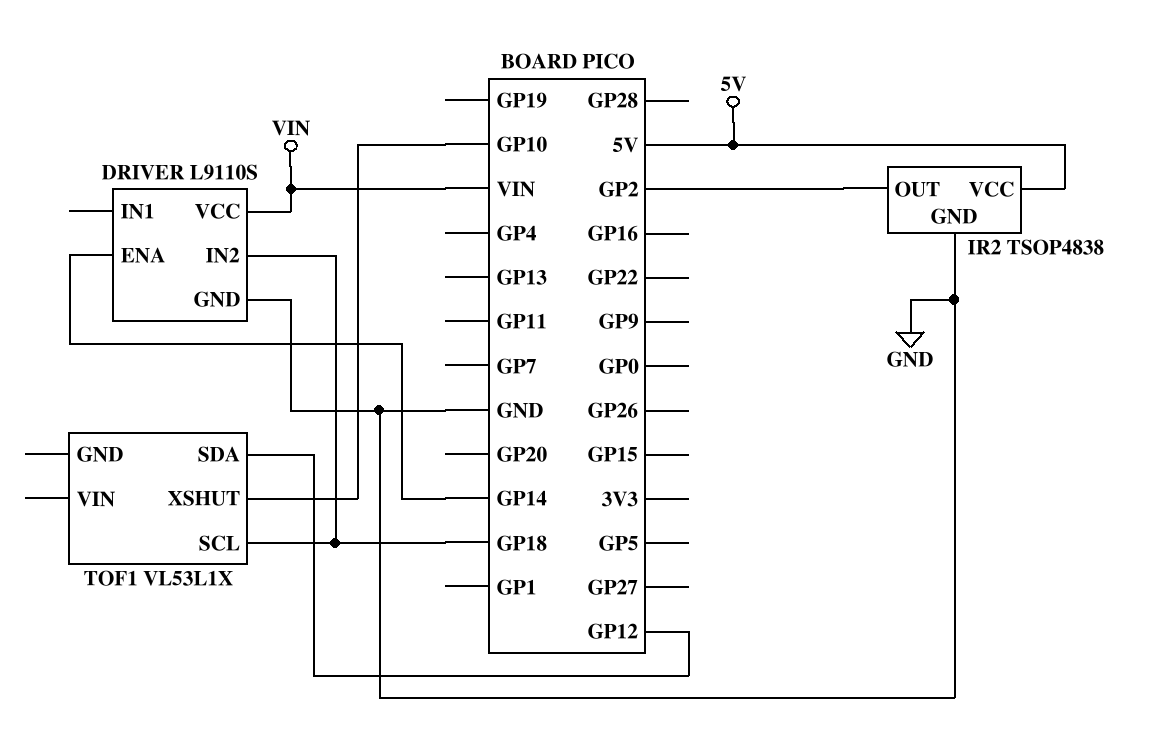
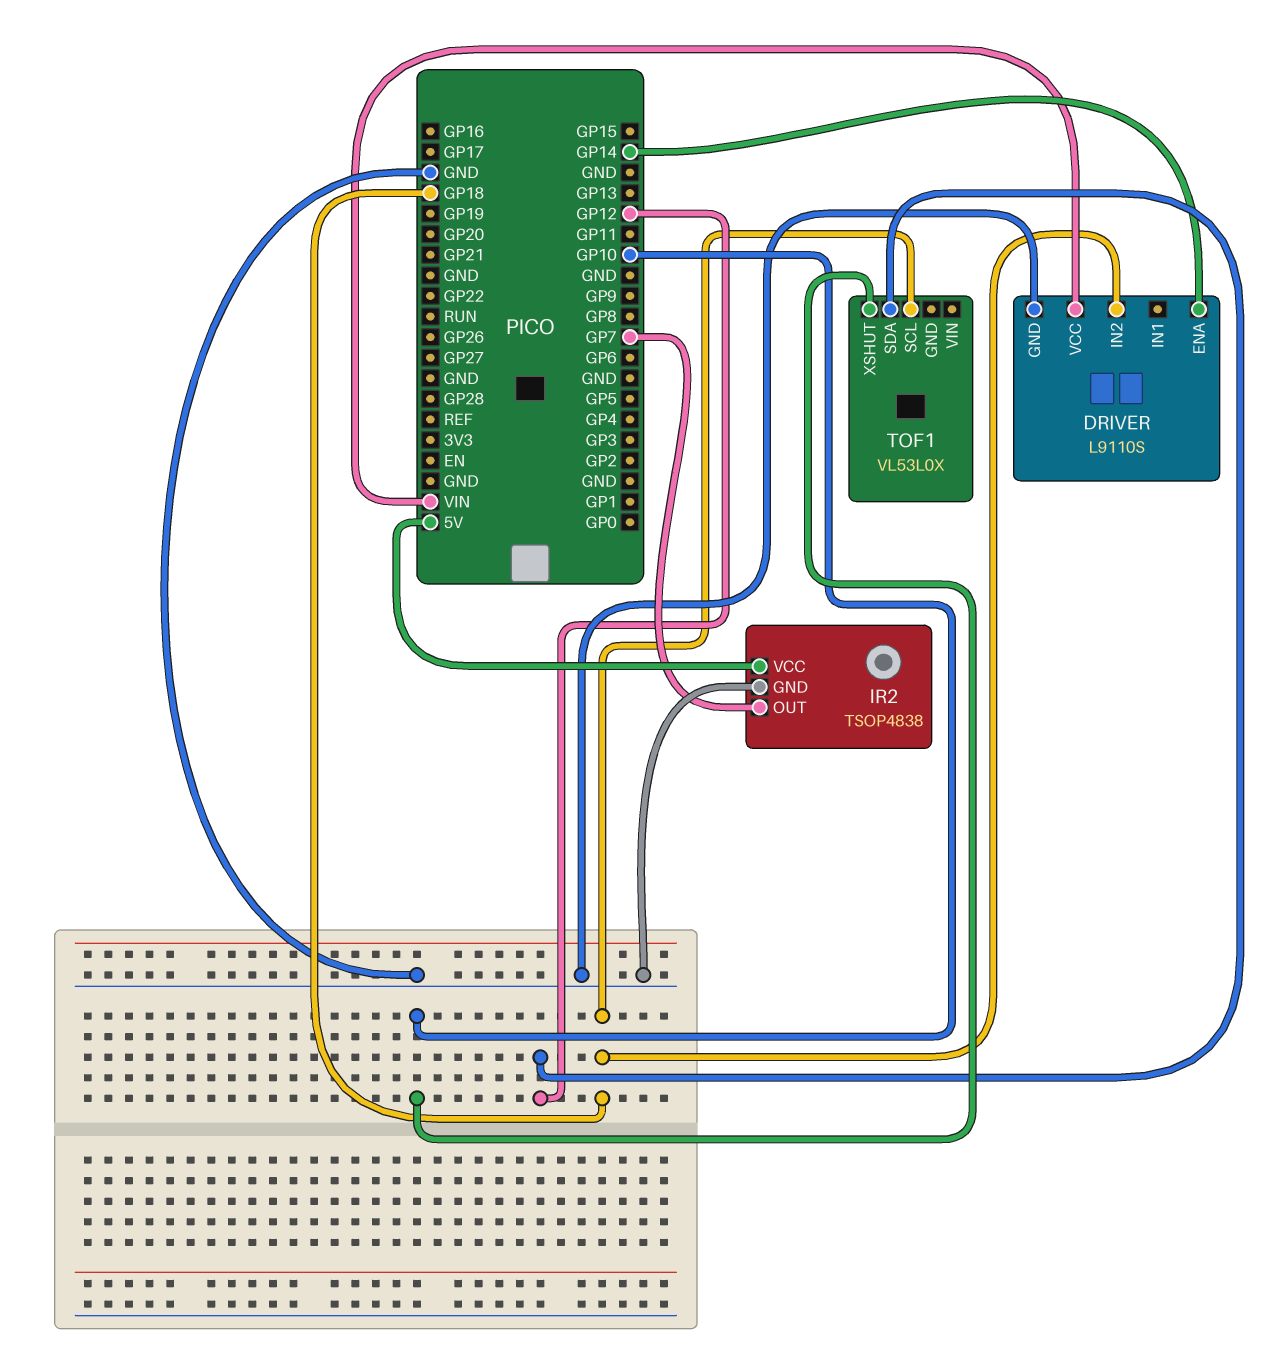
IR2 pin OUT: GP2 -> GP7
TOF1: VL53L1X -> VL53L0X

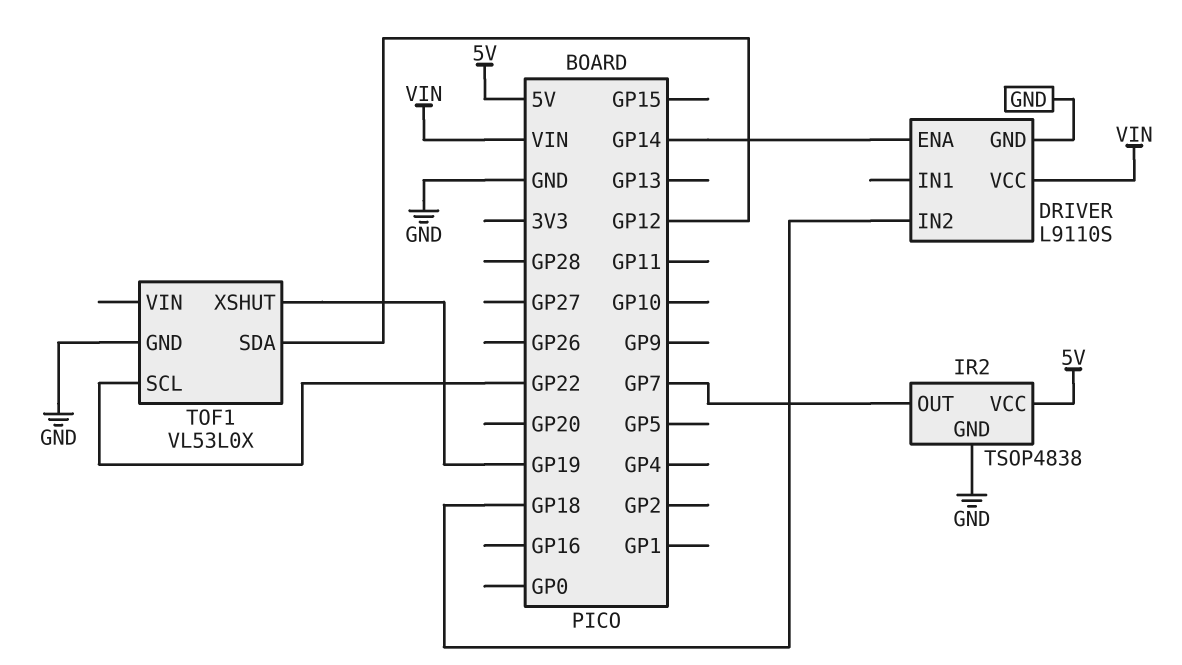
TOF1 pin GND: none -> GND
TOF1 pin SCL: GP18 -> GP22
TOF1 pin XSHUT: GP10 -> GP19

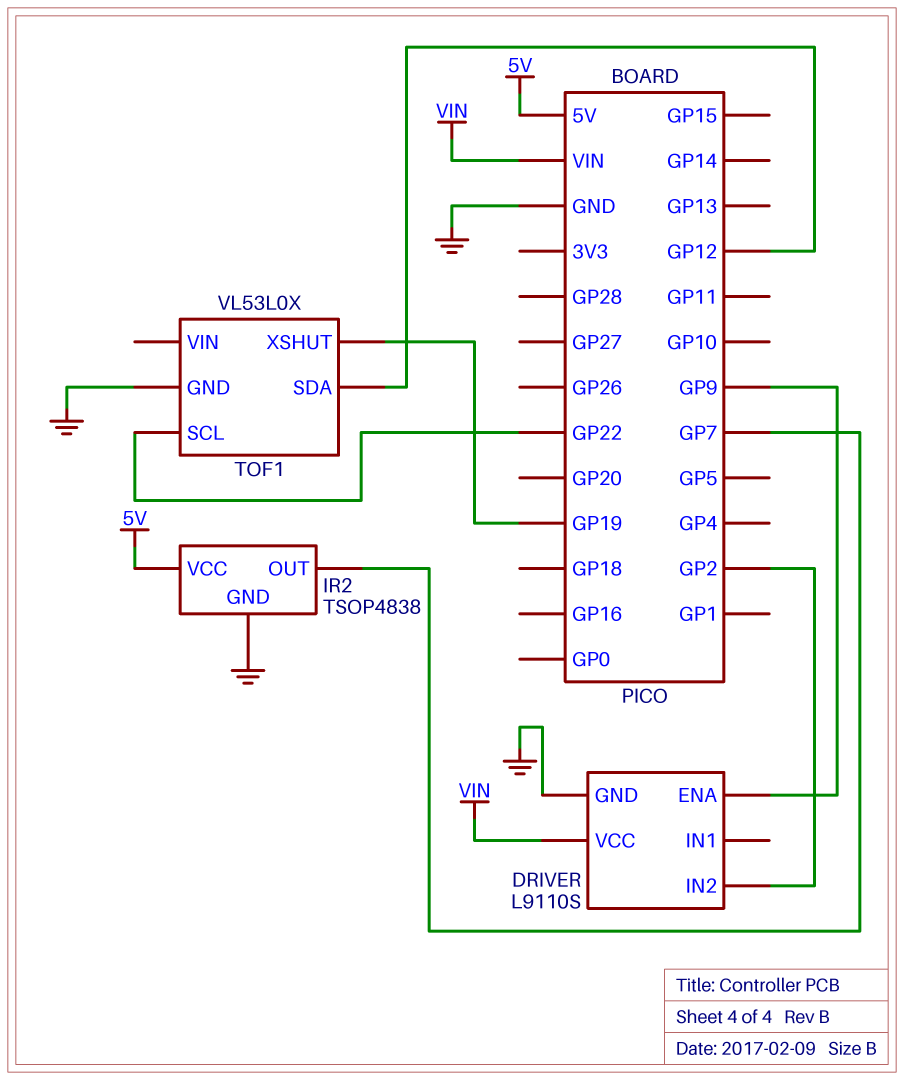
DRIVER pin ENA: GP14 -> GP9
DRIVER pin IN2: GP18 -> GP2

